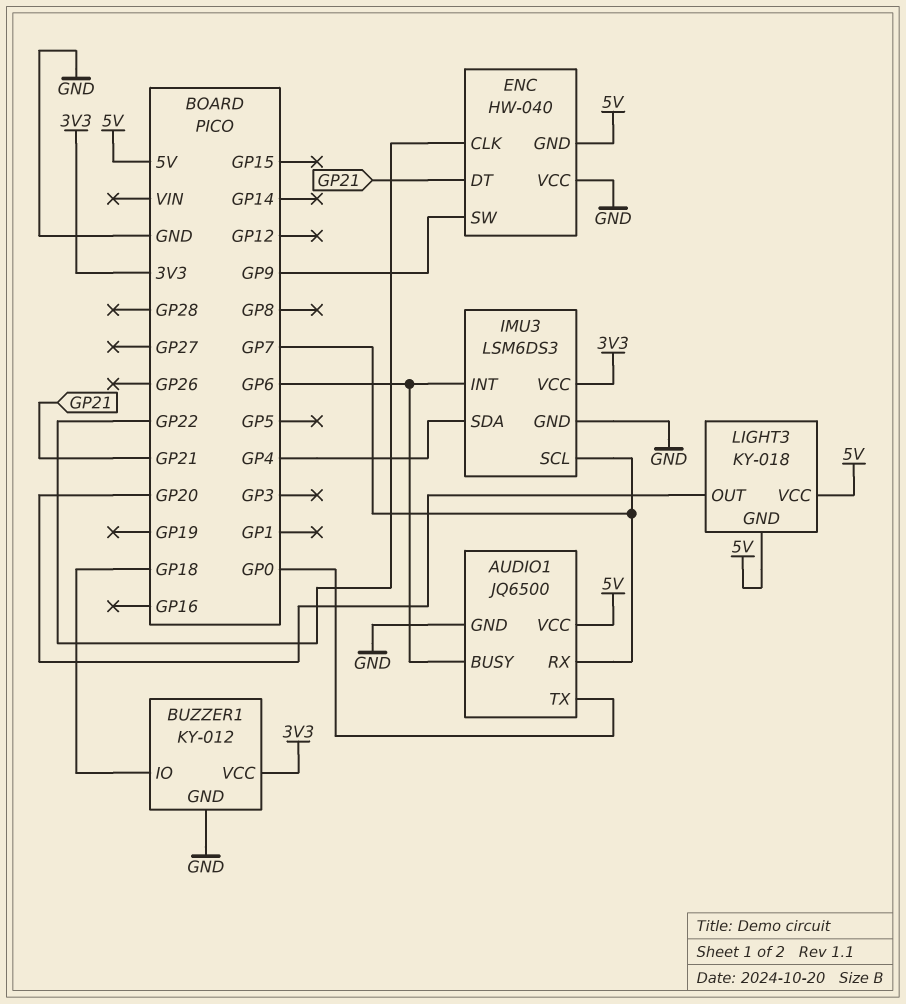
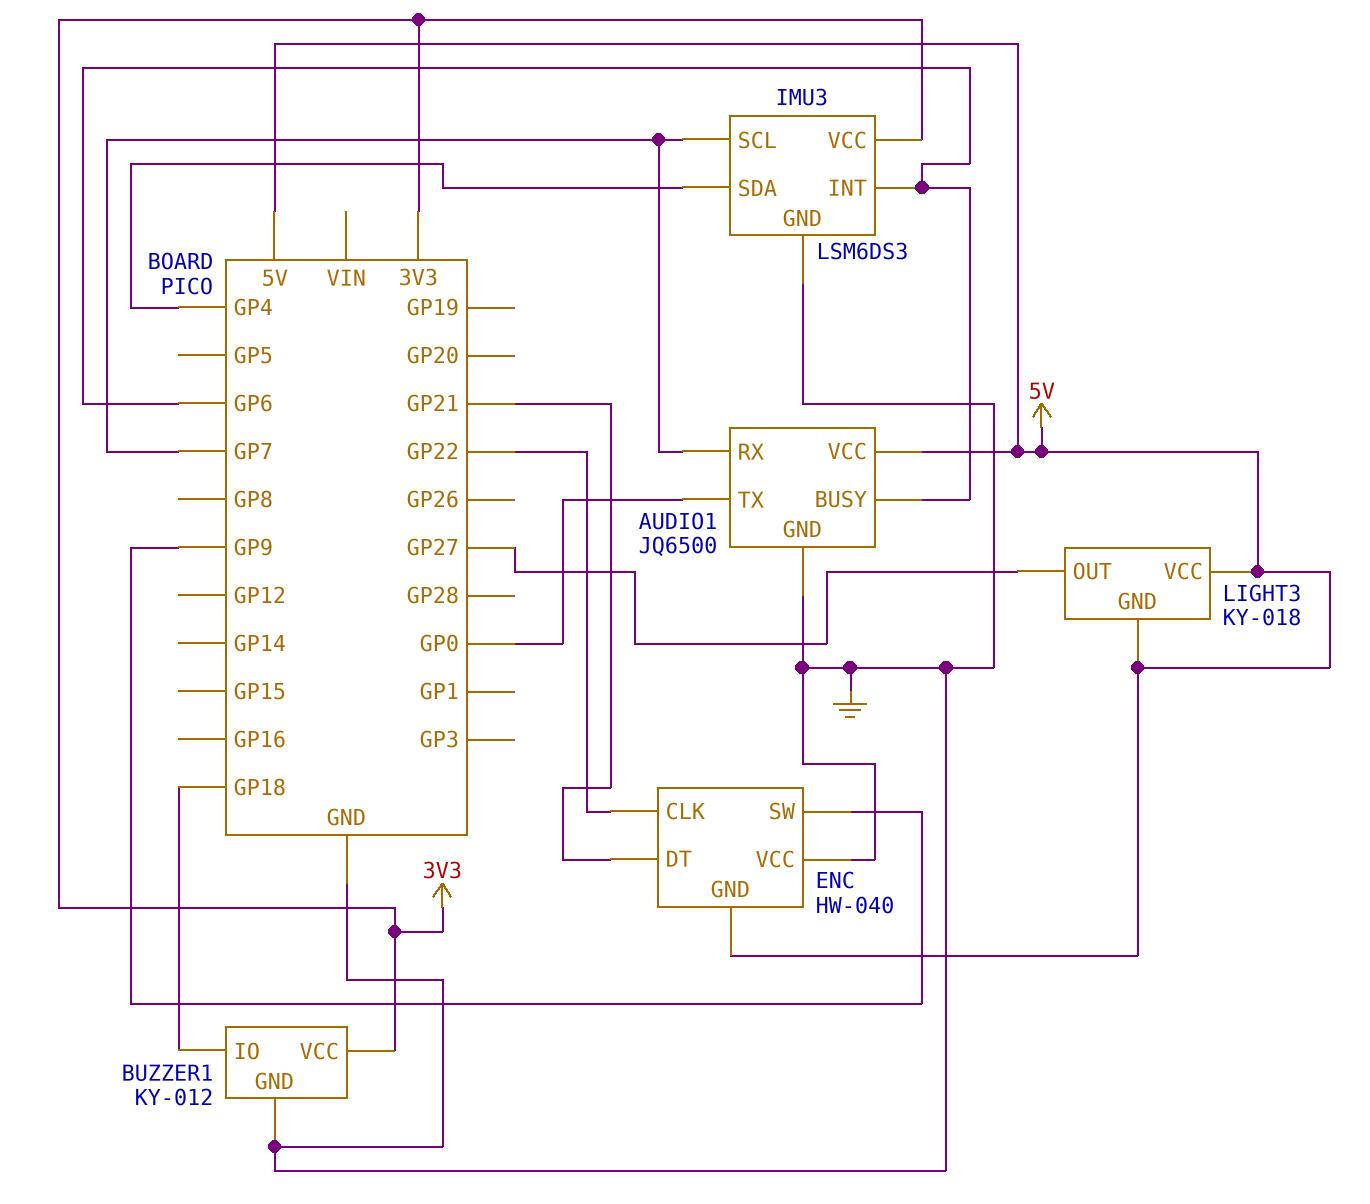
LIGHT3 pin OUT: GP20 -> GP27

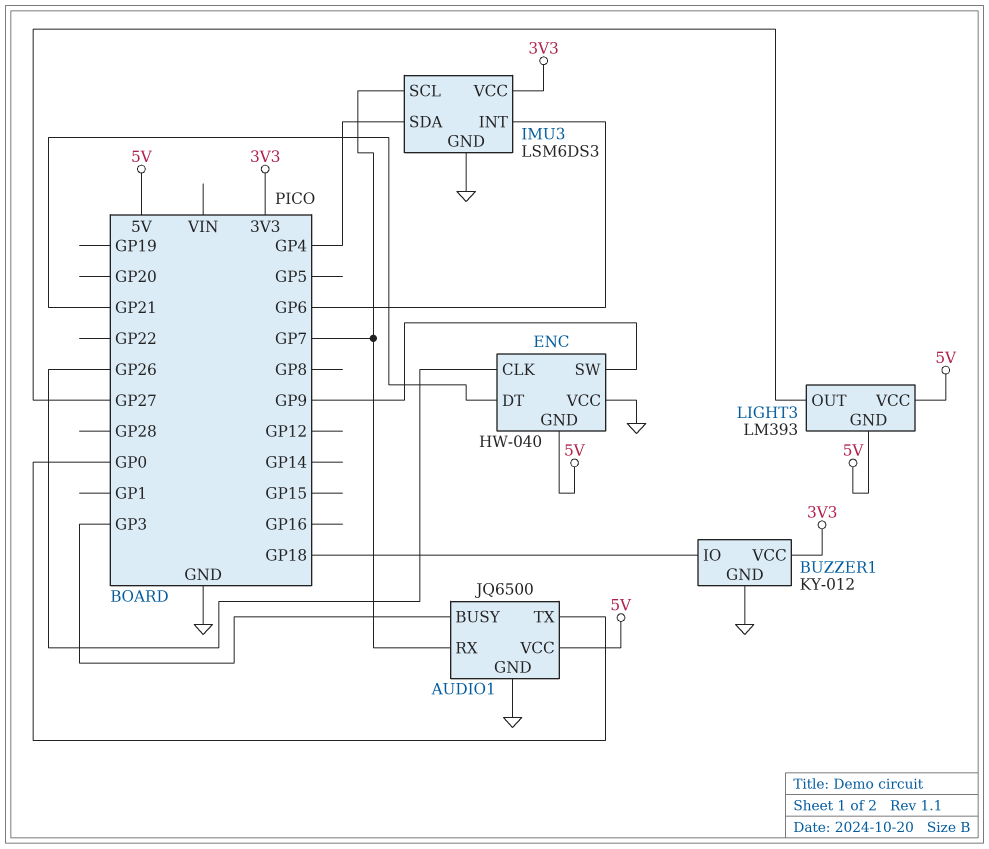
AUDIO1 pin BUSY: GP6 -> GP3
ENC pin CLK: GP22 -> GP26
LIGHT3: KY-018 -> LM393

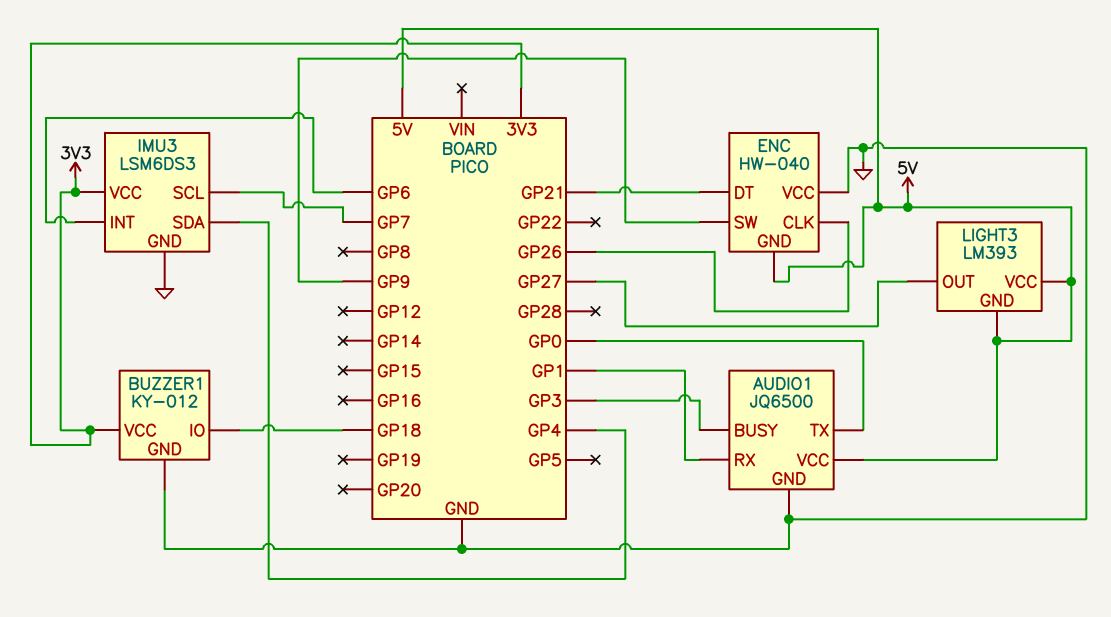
AUDIO1 pin RX: GP7 -> GP1

